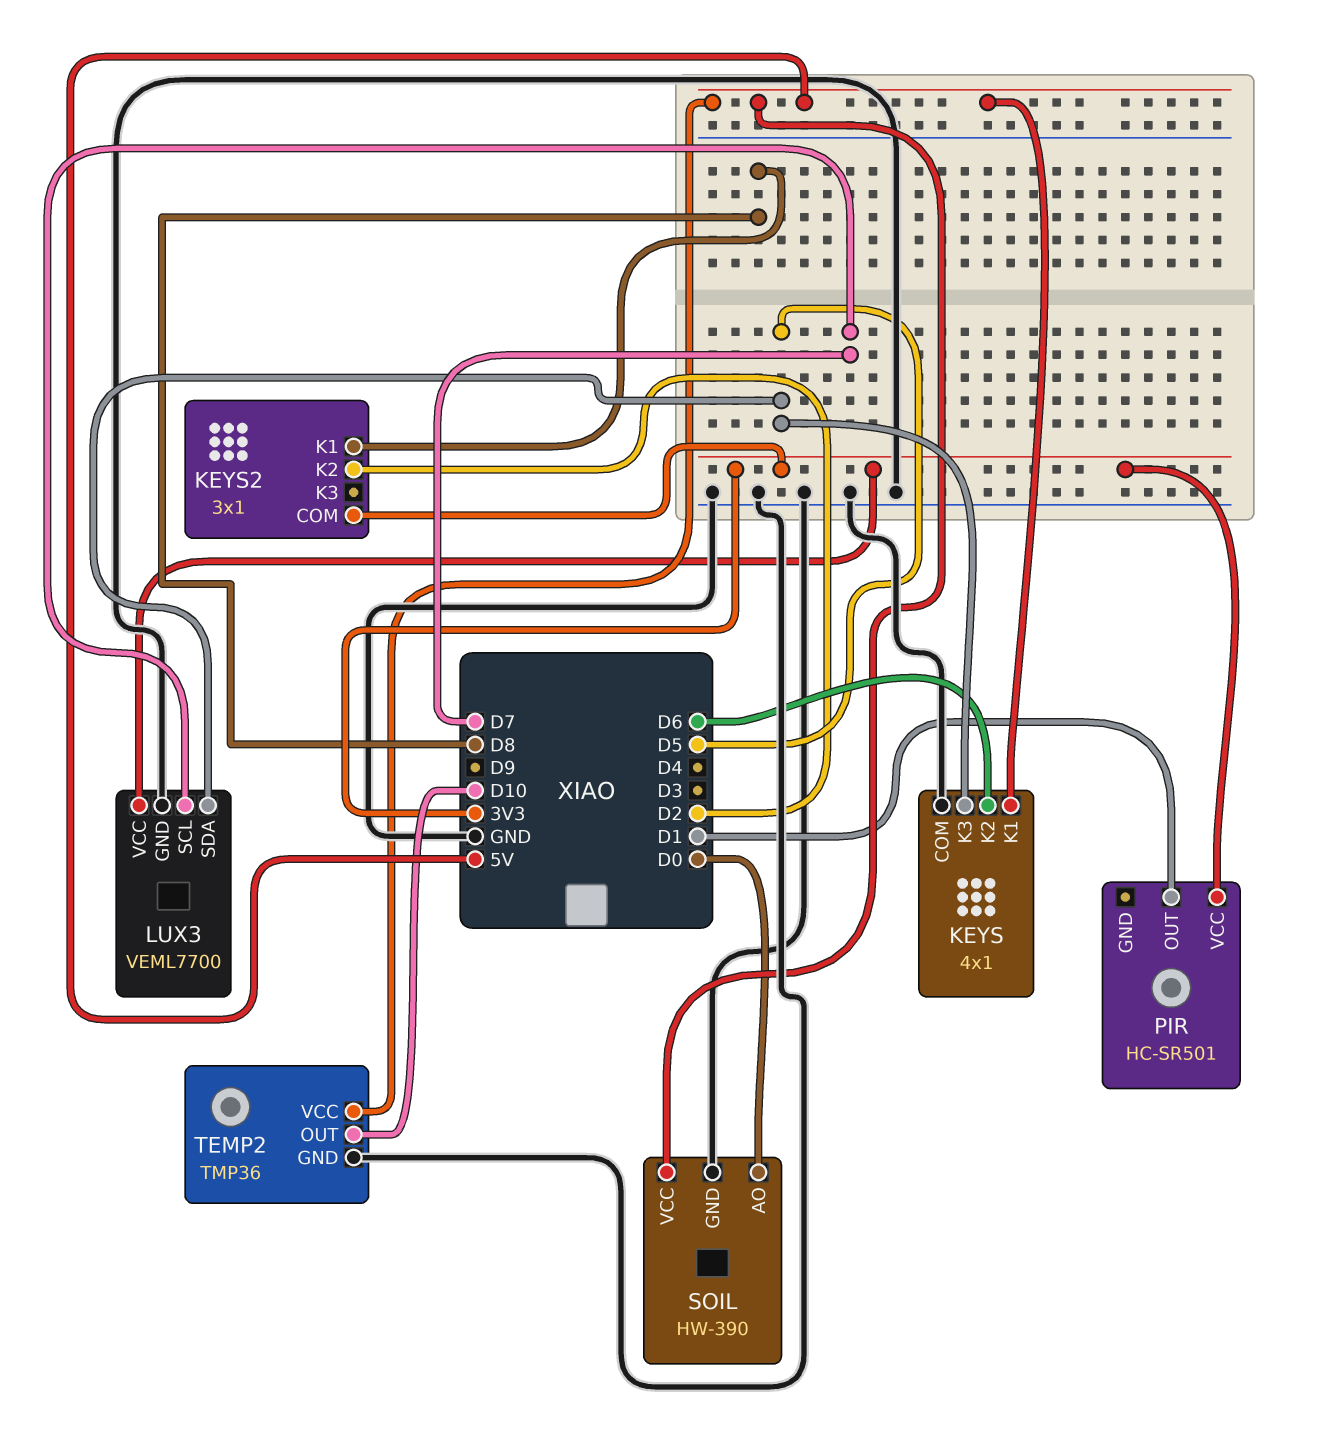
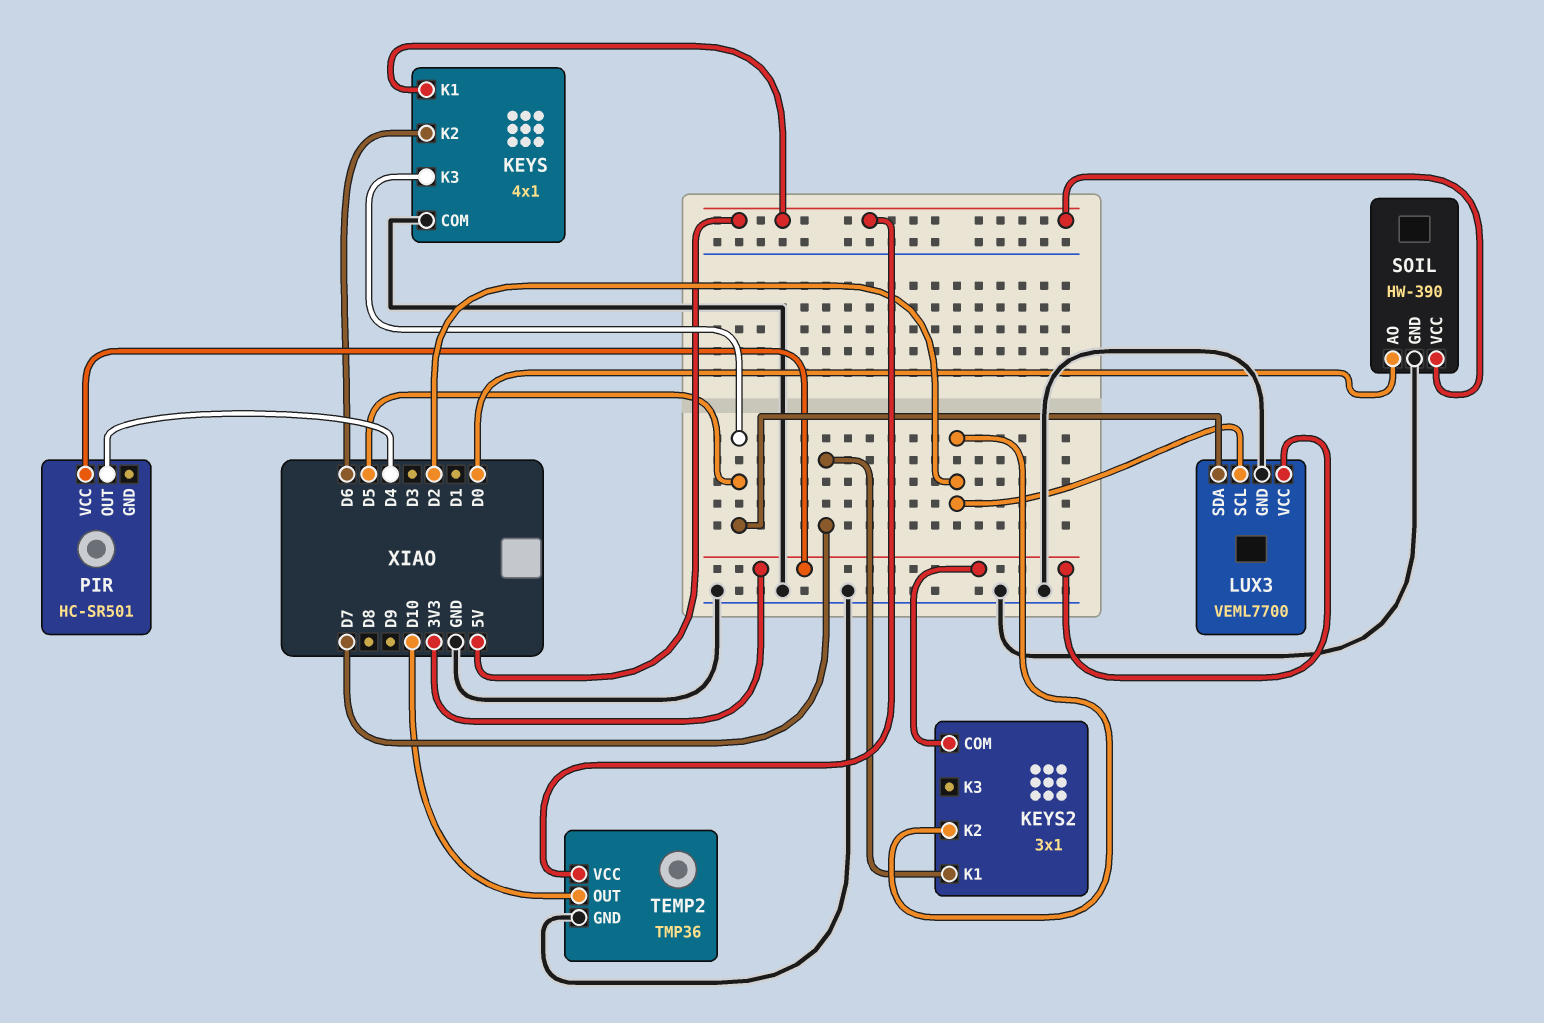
KEYS2 pin K1: D8 -> D7
LUX3 pin SCL: D7 -> D2
PIR pin OUT: D1 -> D4

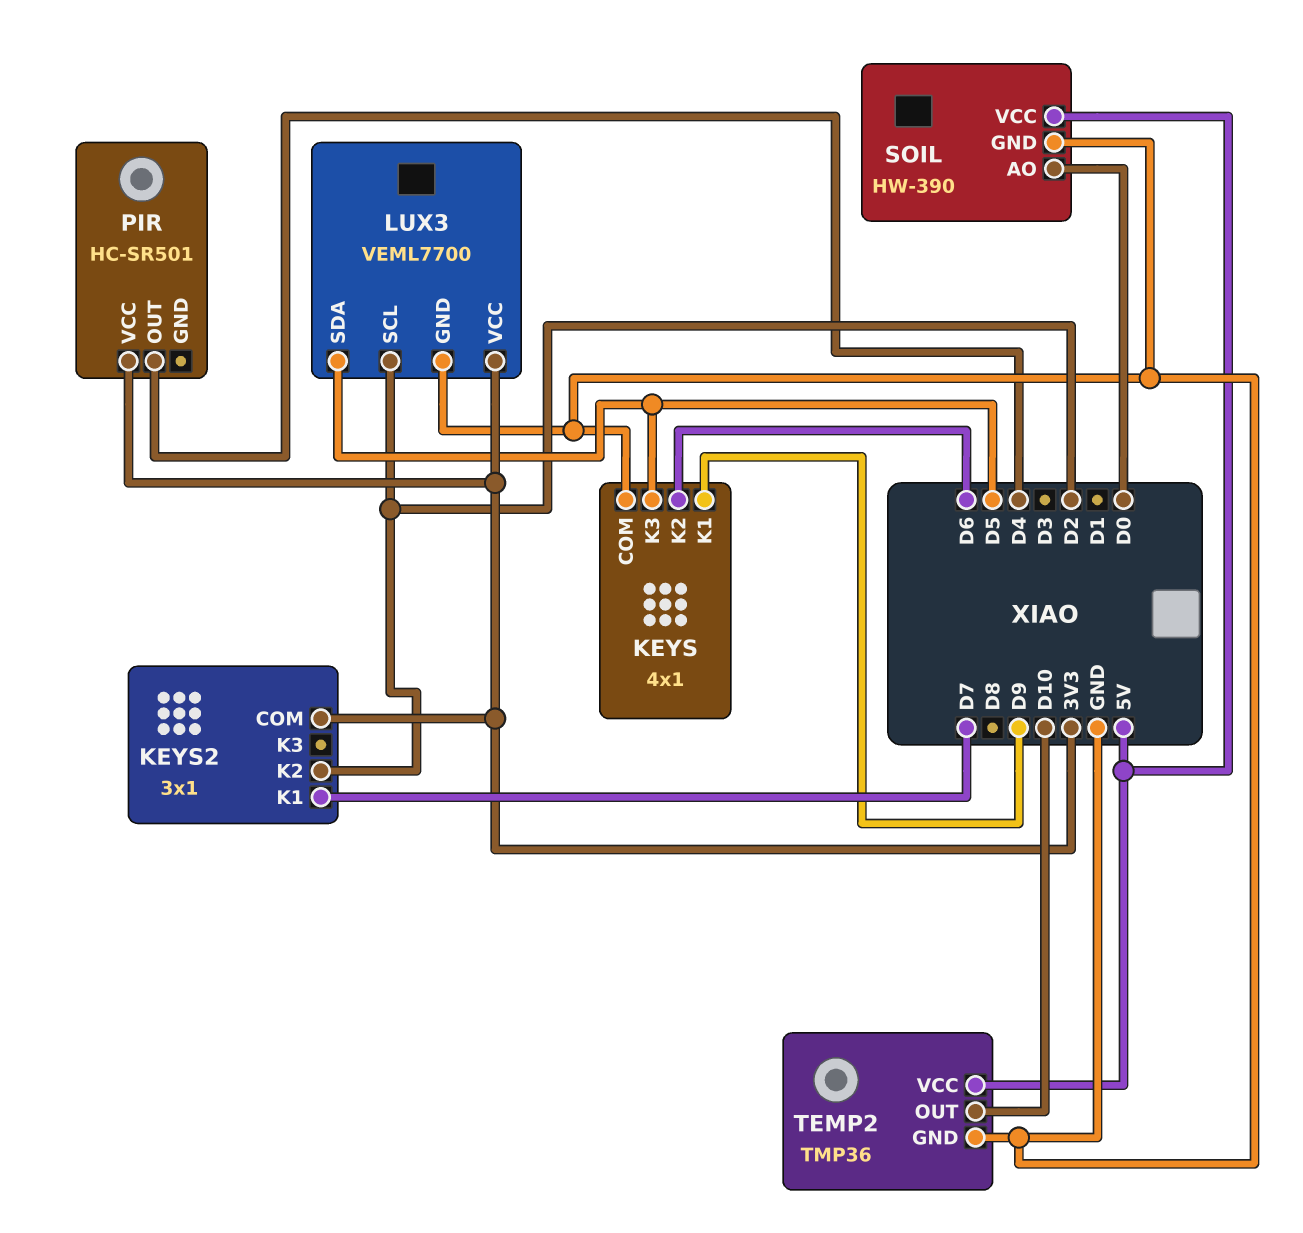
KEYS pin K1: 5V -> D9

